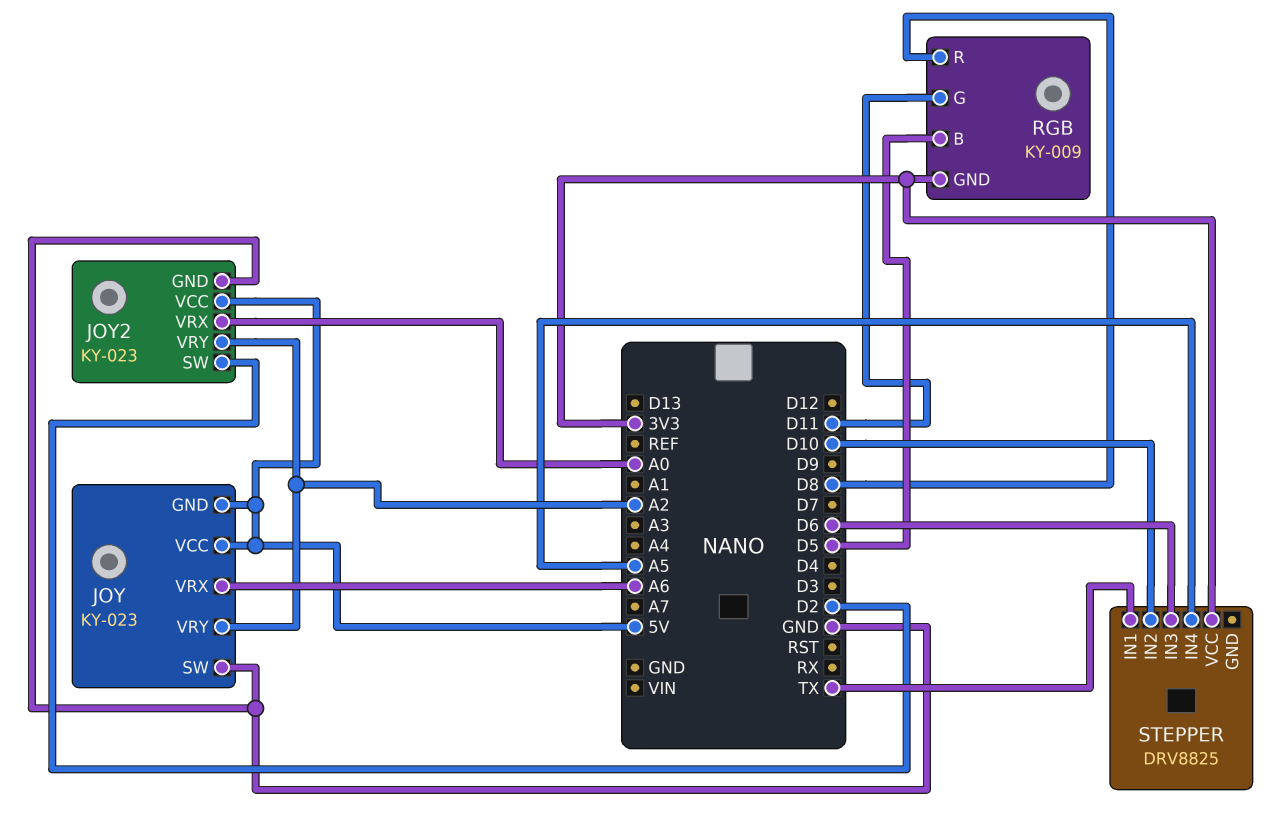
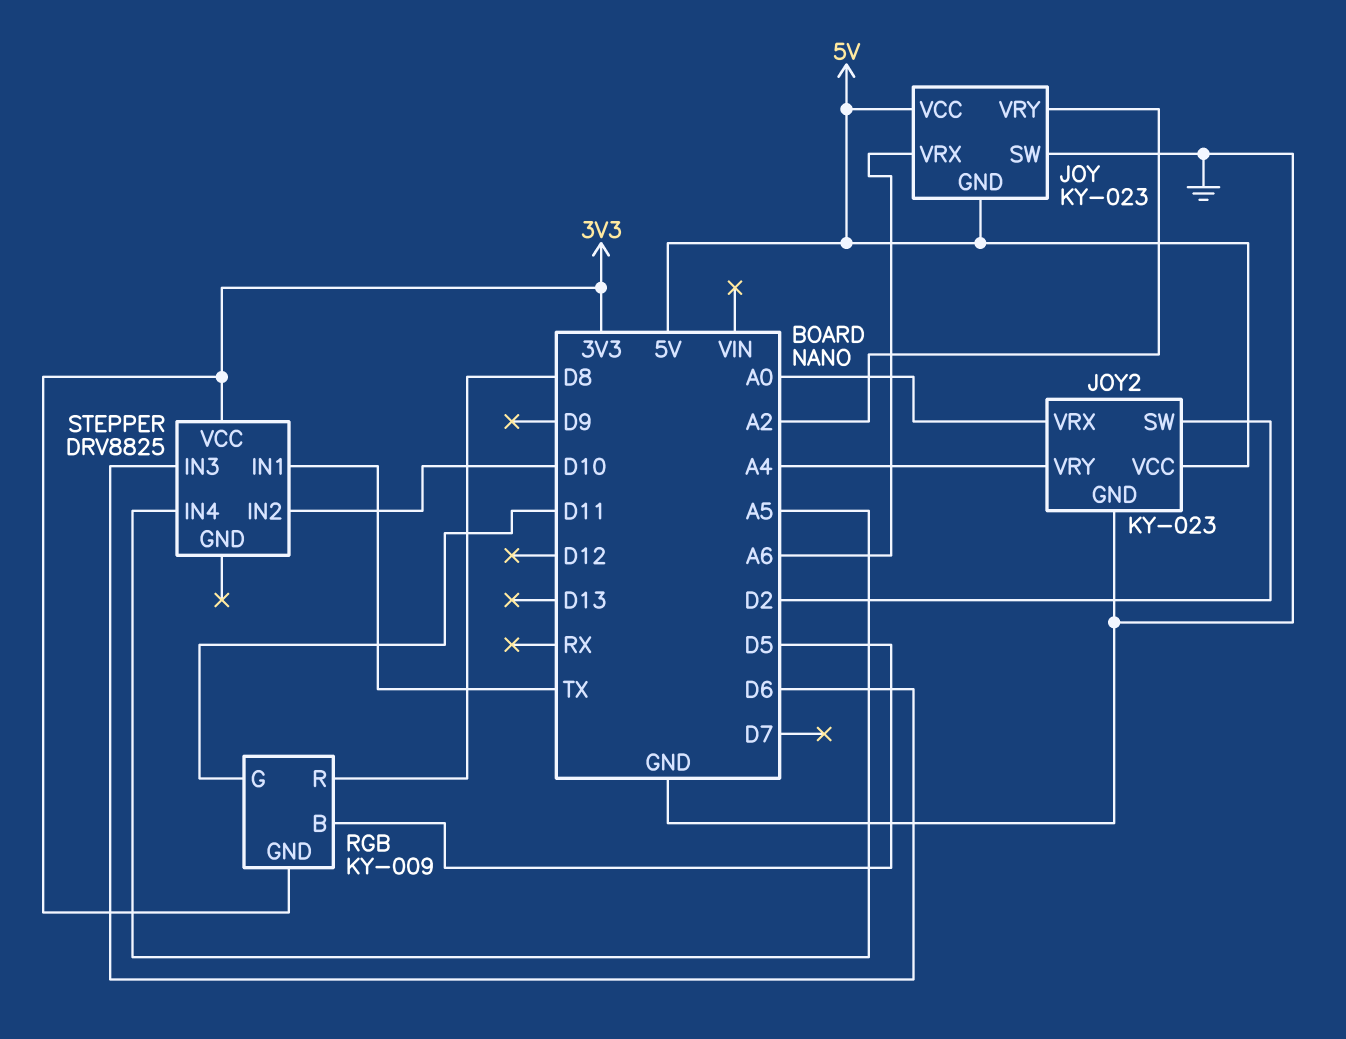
JOY2 pin VRY: A2 -> A4

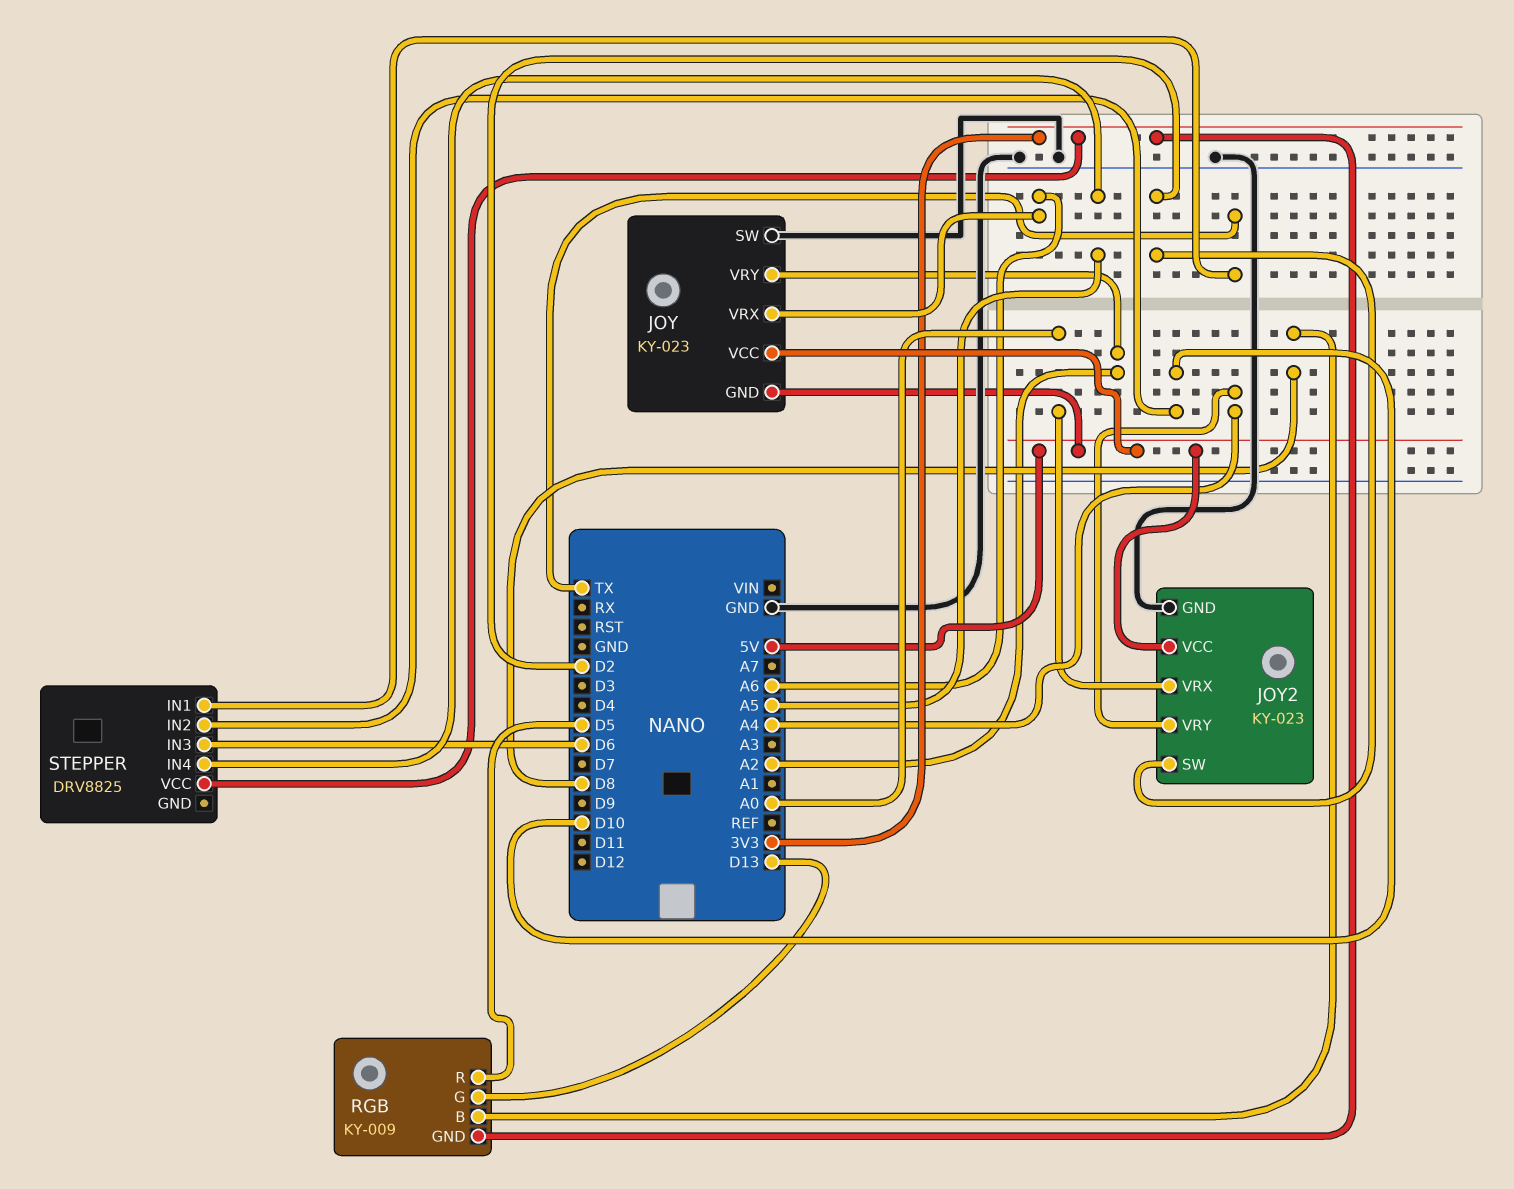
RGB pin B: D5 -> D8
RGB pin G: D11 -> D13
RGB pin R: D8 -> D5

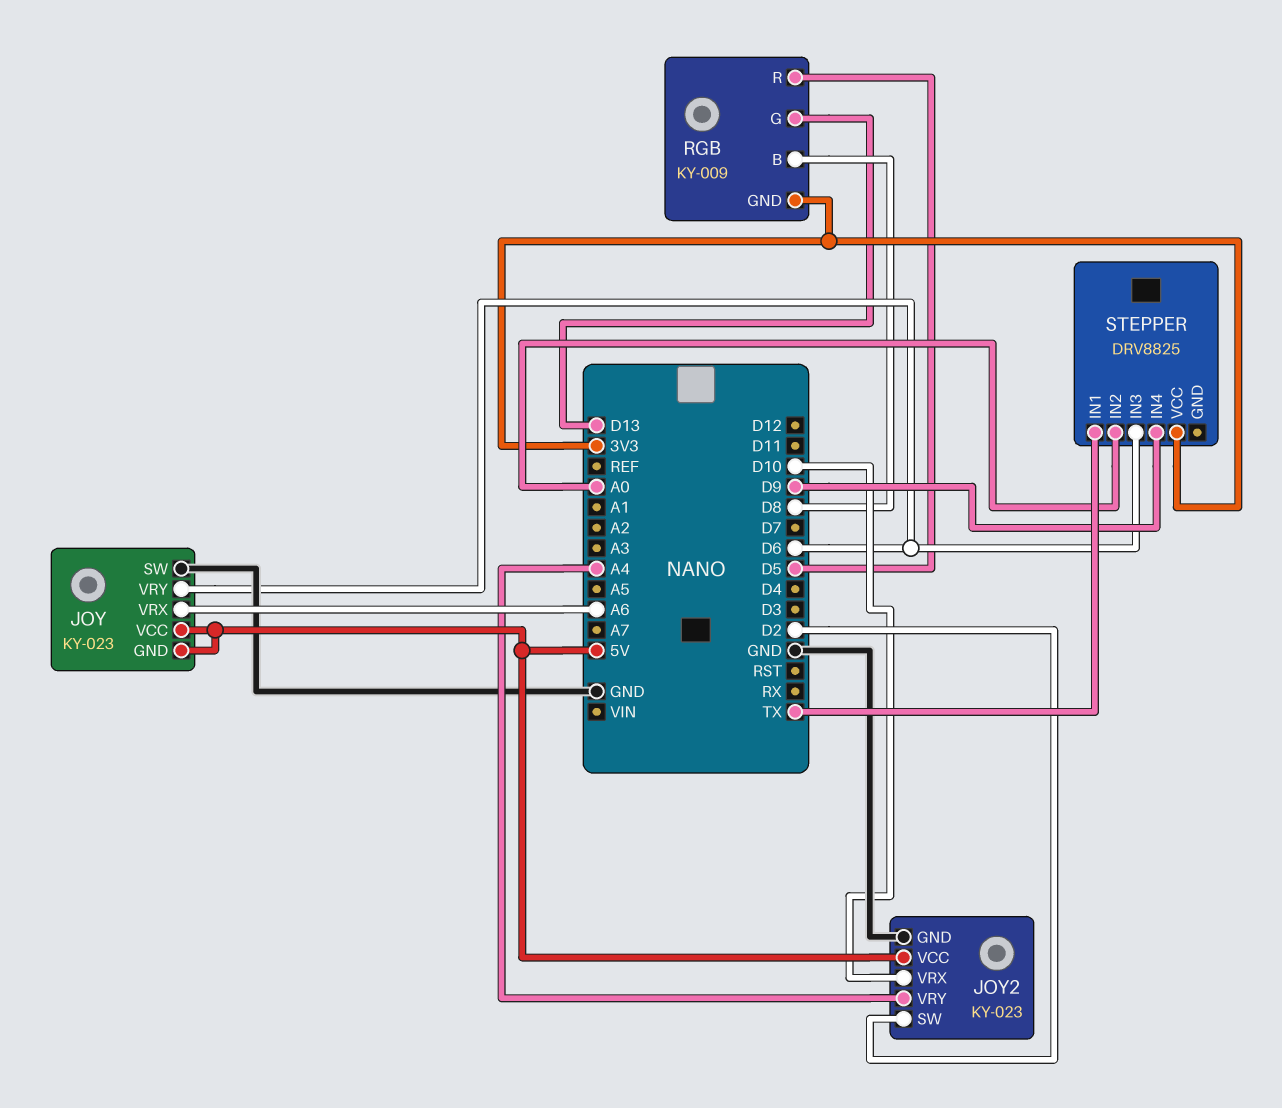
JOY pin VRY: A2 -> D6
JOY2 pin VRX: A0 -> D10
STEPPER pin IN2: D10 -> A0
STEPPER pin IN4: A5 -> D9

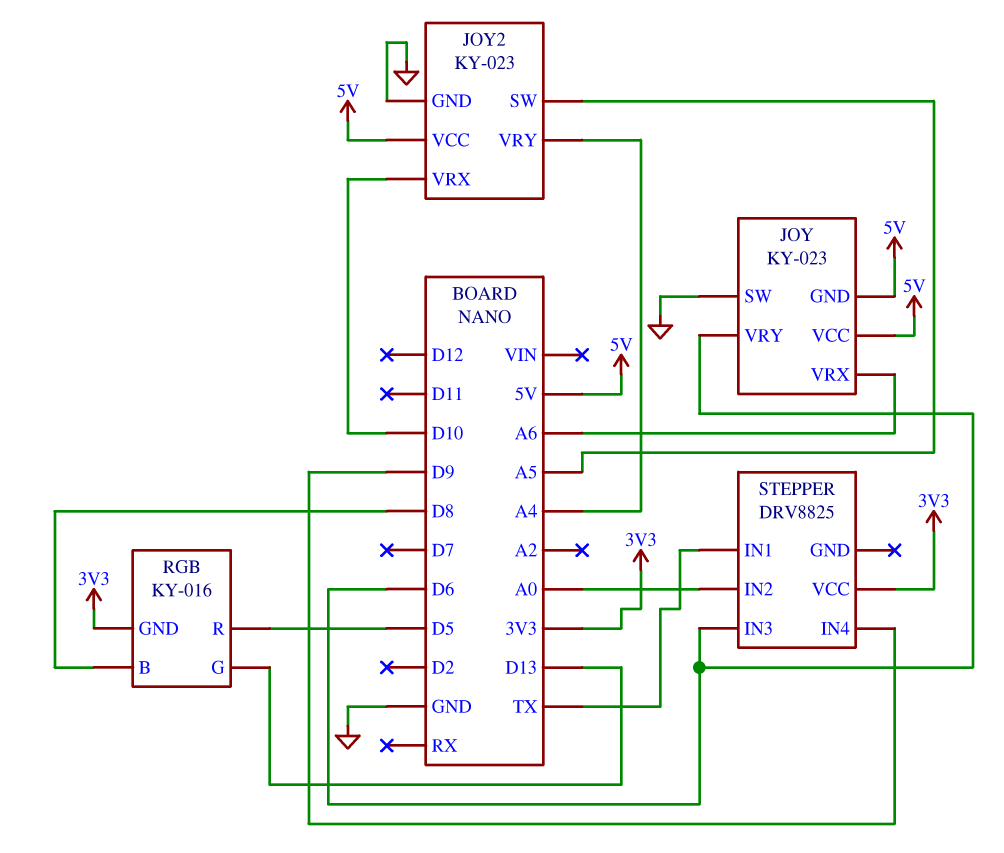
JOY2 pin SW: D2 -> A5
RGB: KY-009 -> KY-016

